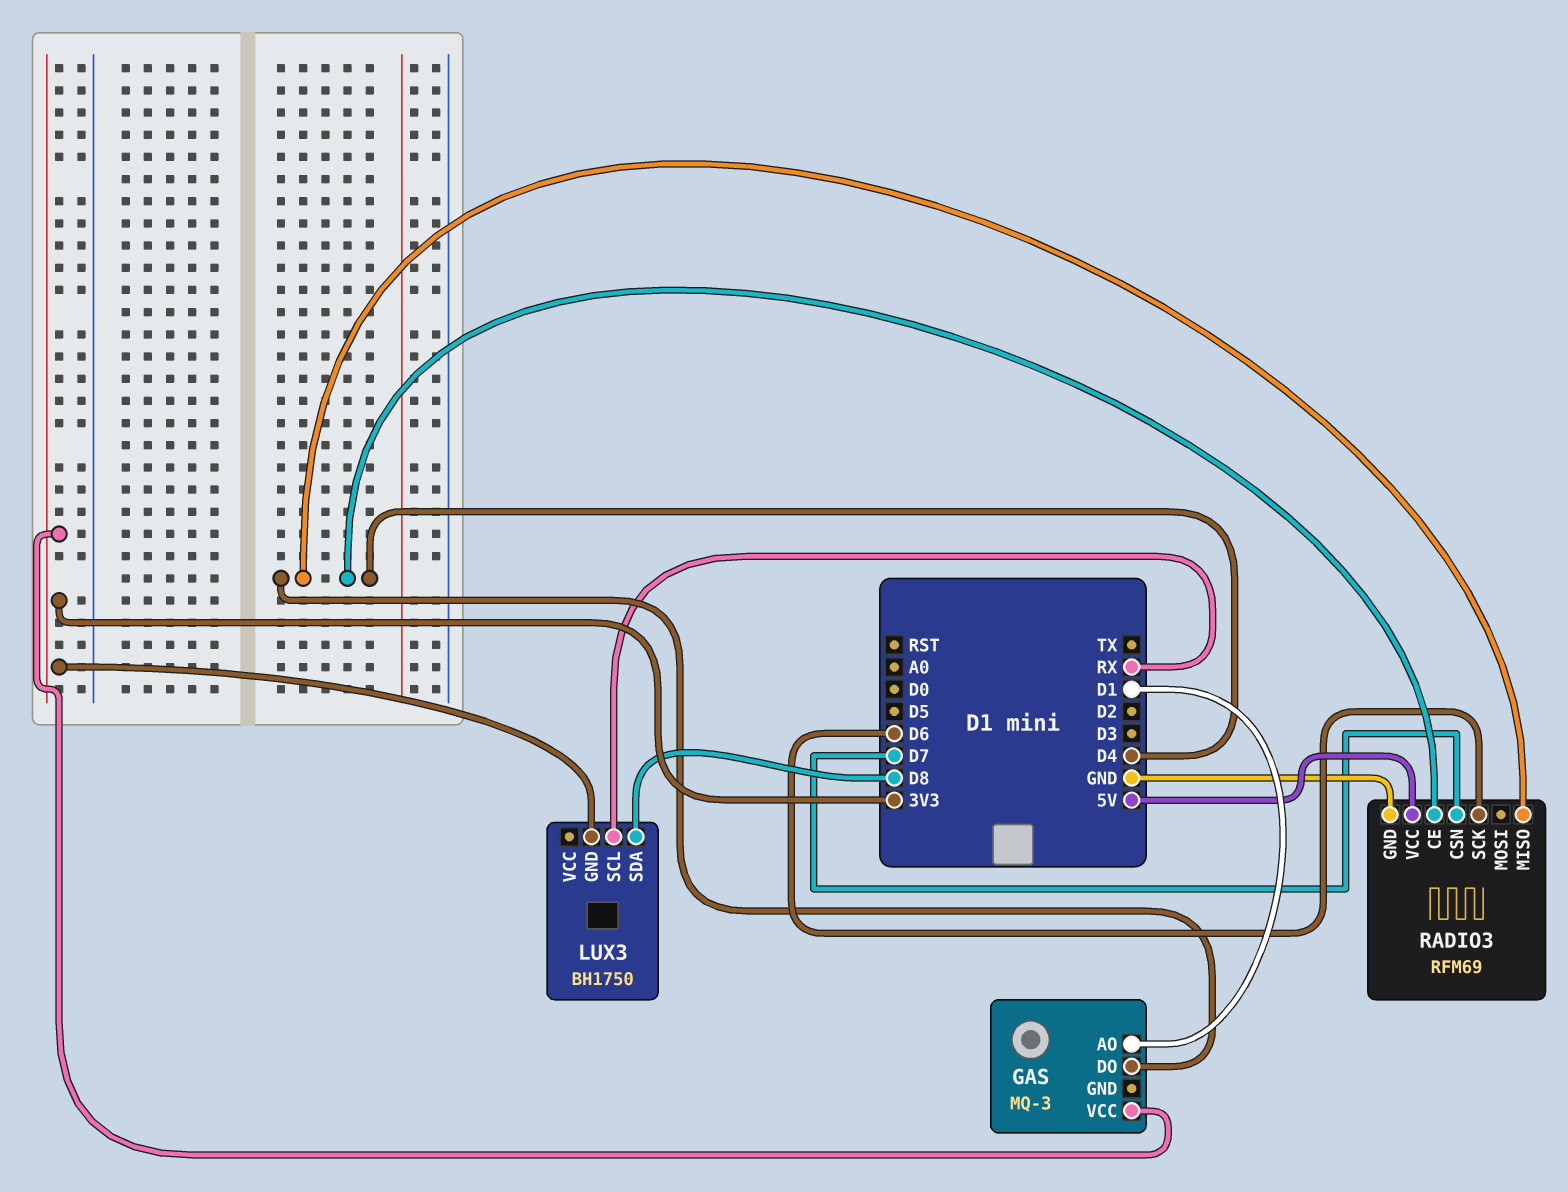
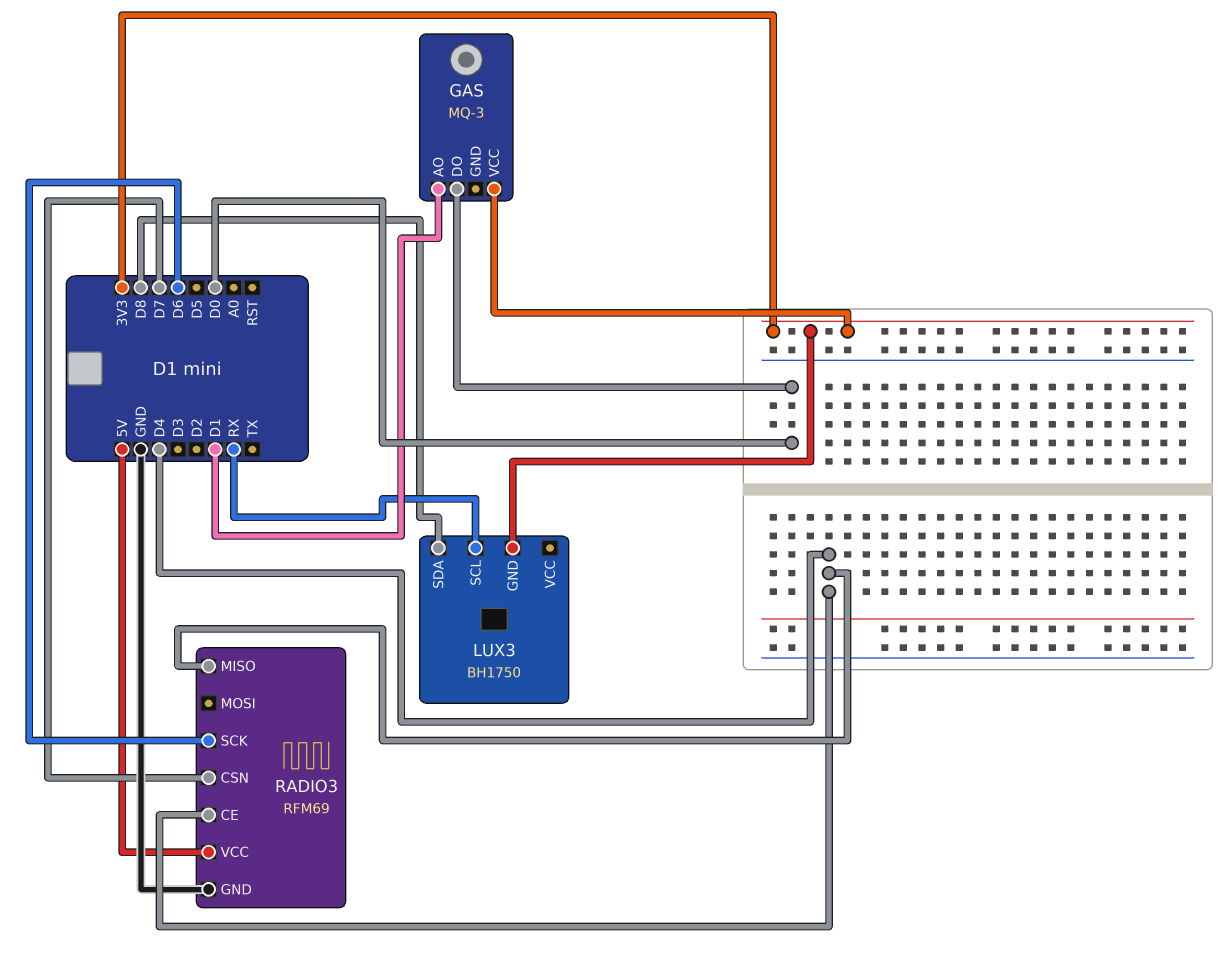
GAS pin DO: D4 -> D0

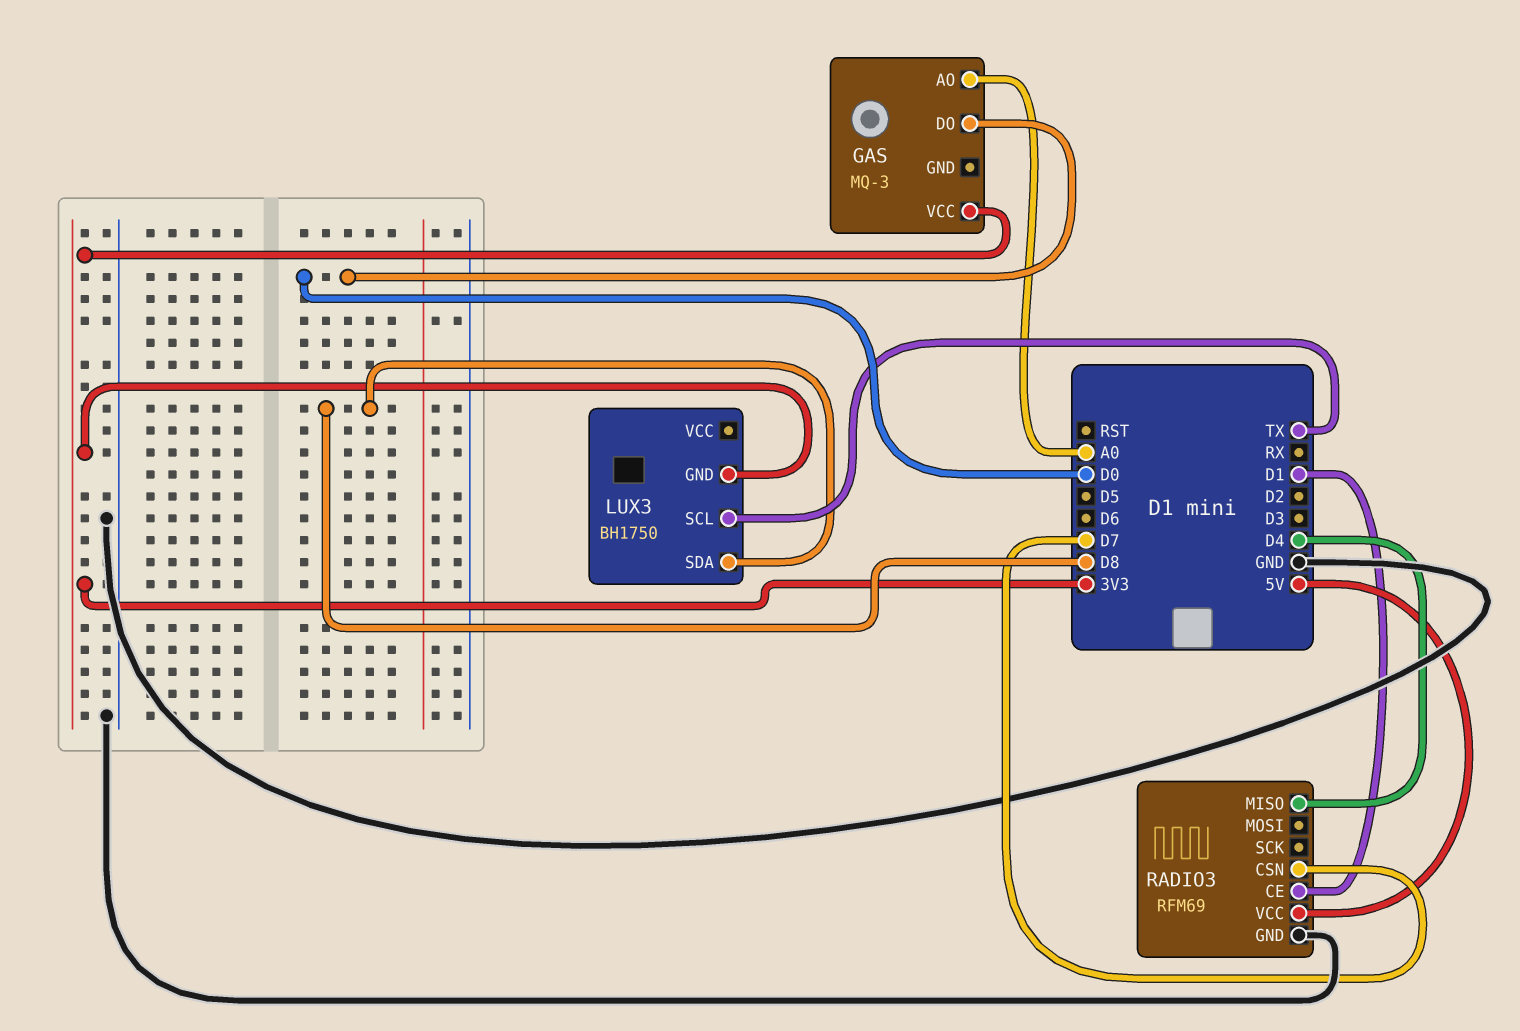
GAS pin AO: D1 -> A0
LUX3 pin SCL: RX -> TX
RADIO3 pin CE: D4 -> D1
RADIO3 pin SCK: D6 -> none

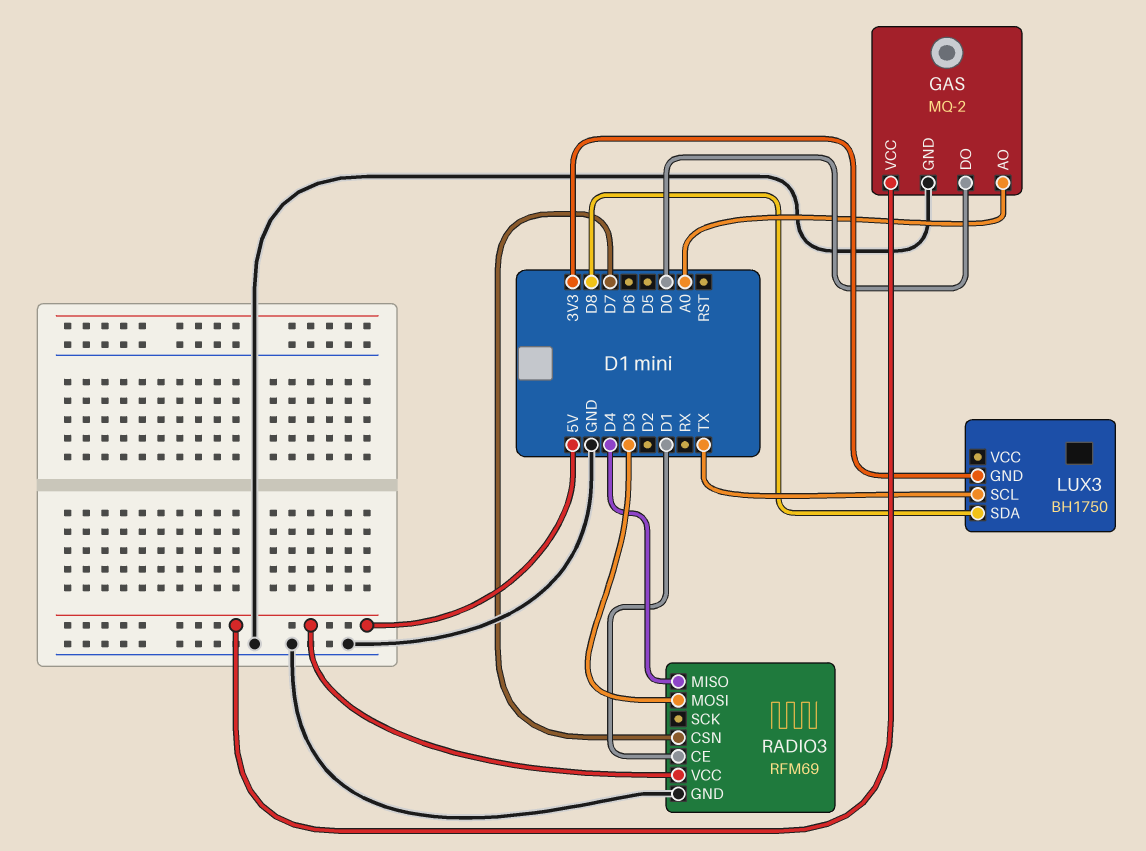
GAS: MQ-3 -> MQ-2
GAS pin GND: none -> GND
GAS pin VCC: 3V3 -> 5V
RADIO3 pin MOSI: none -> D3

